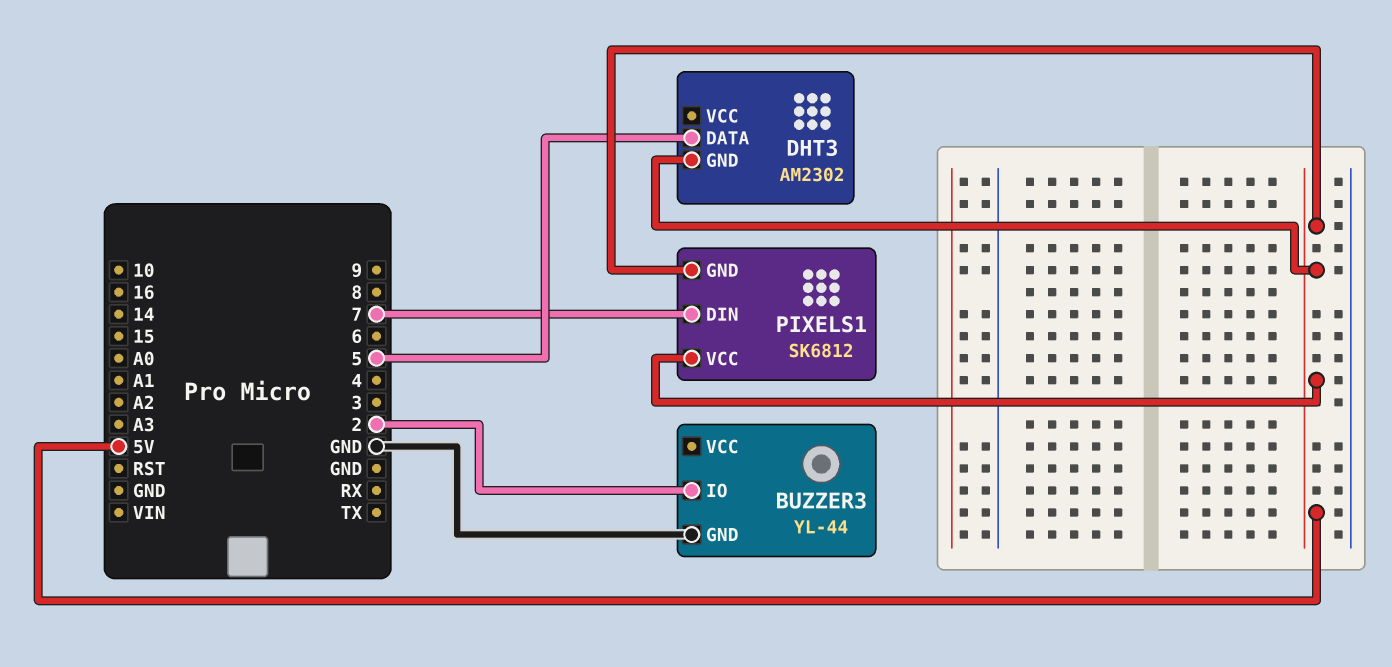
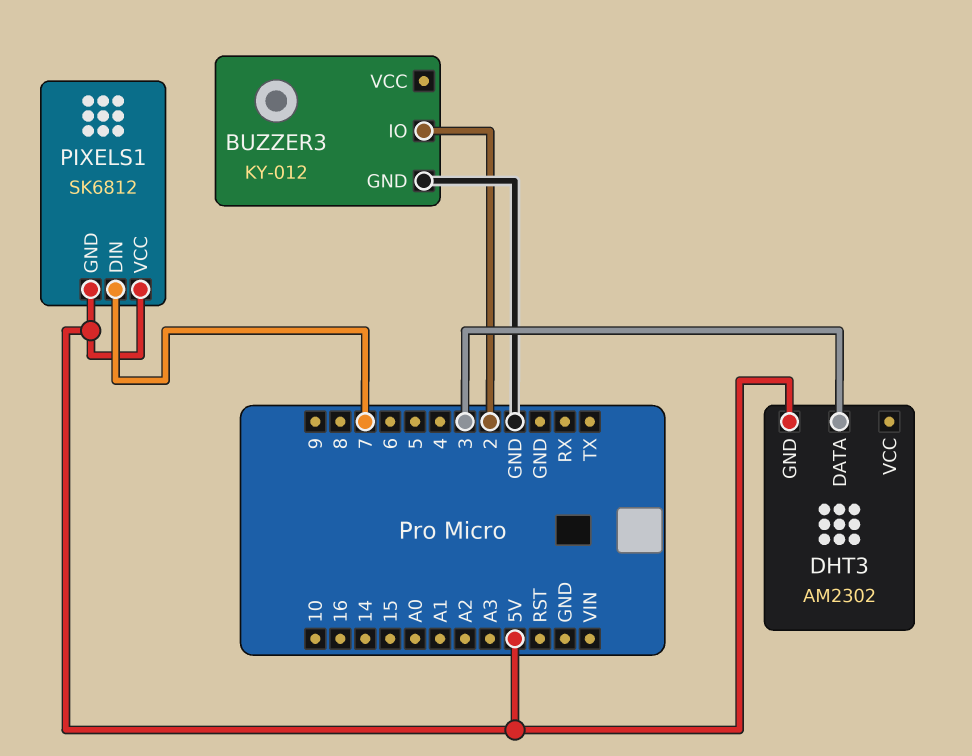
BUZZER3: YL-44 -> KY-012
DHT3 pin DATA: 5 -> 3

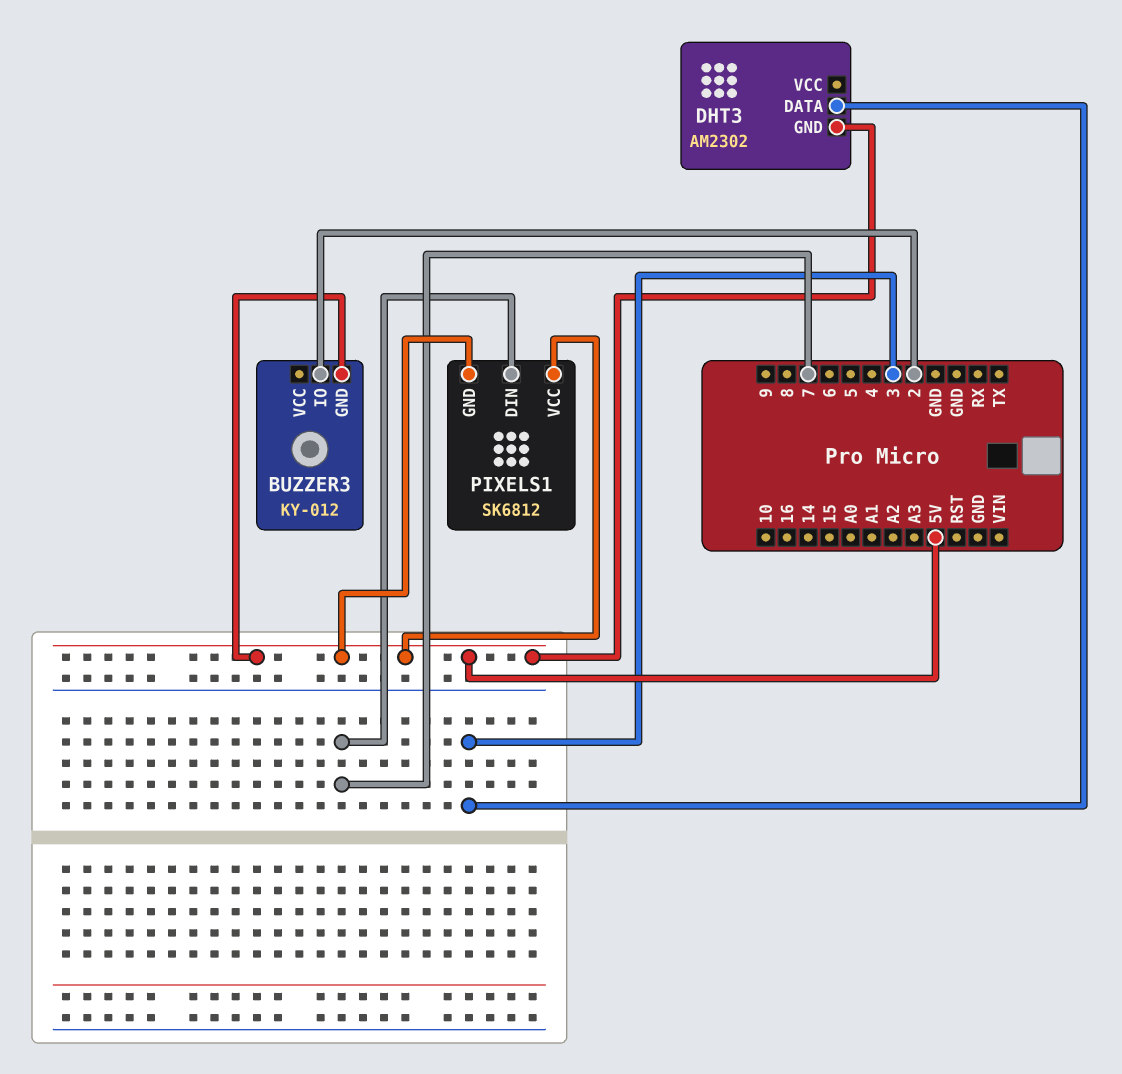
BUZZER3 pin GND: GND -> 5V

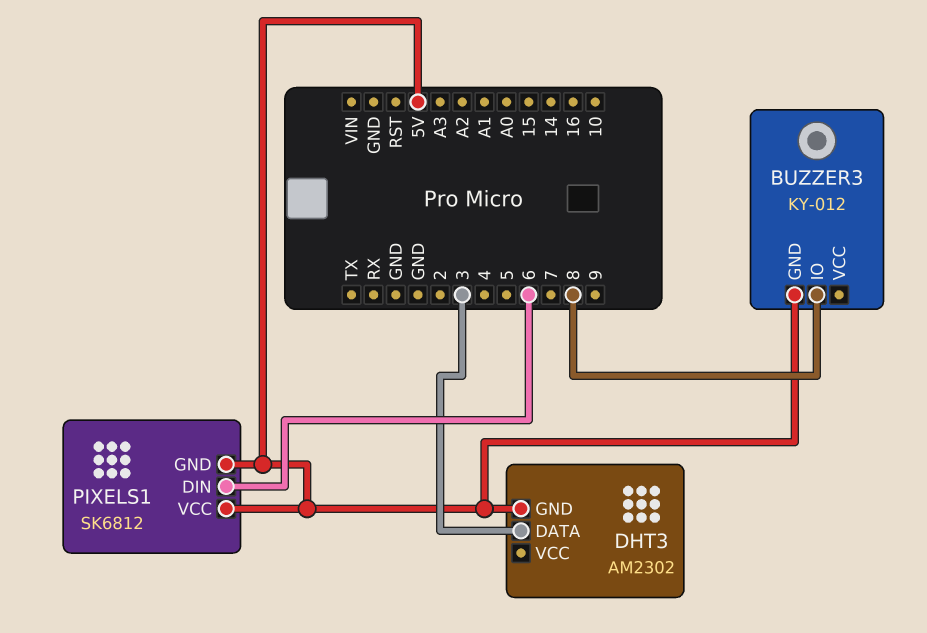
BUZZER3 pin IO: 2 -> 8
PIXELS1 pin DIN: 7 -> 6

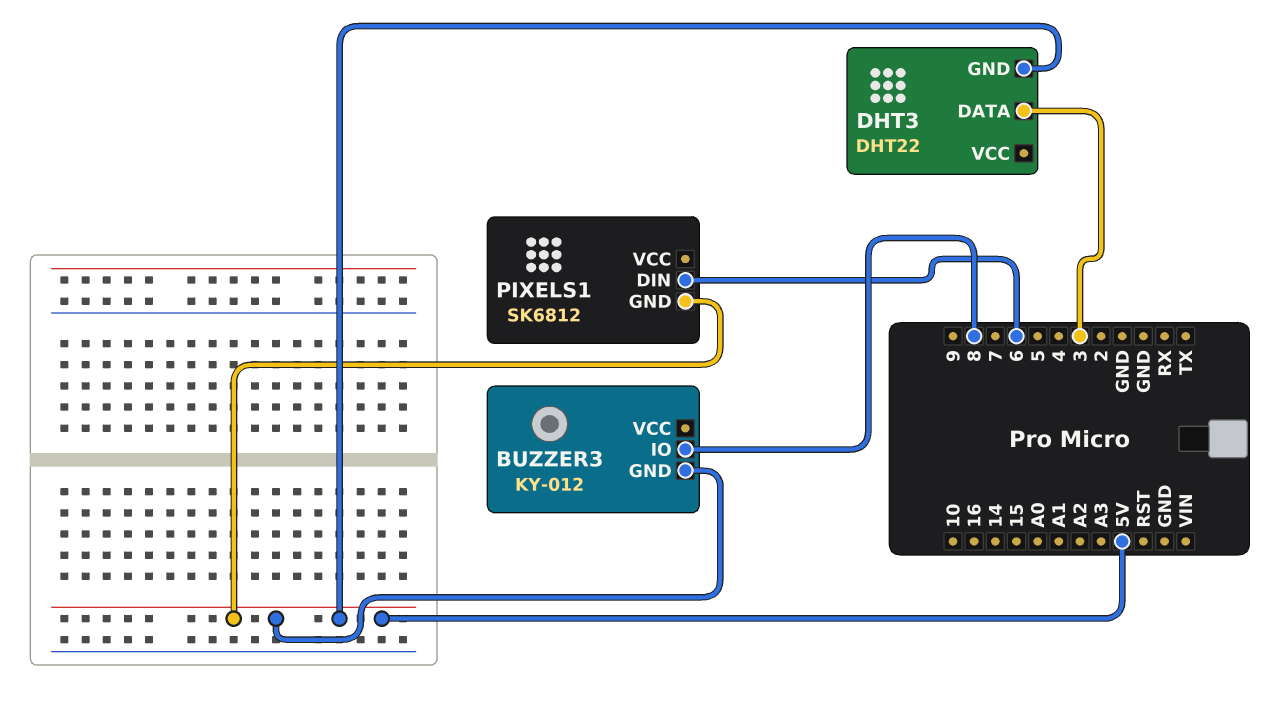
DHT3: AM2302 -> DHT22
PIXELS1 pin VCC: 5V -> none

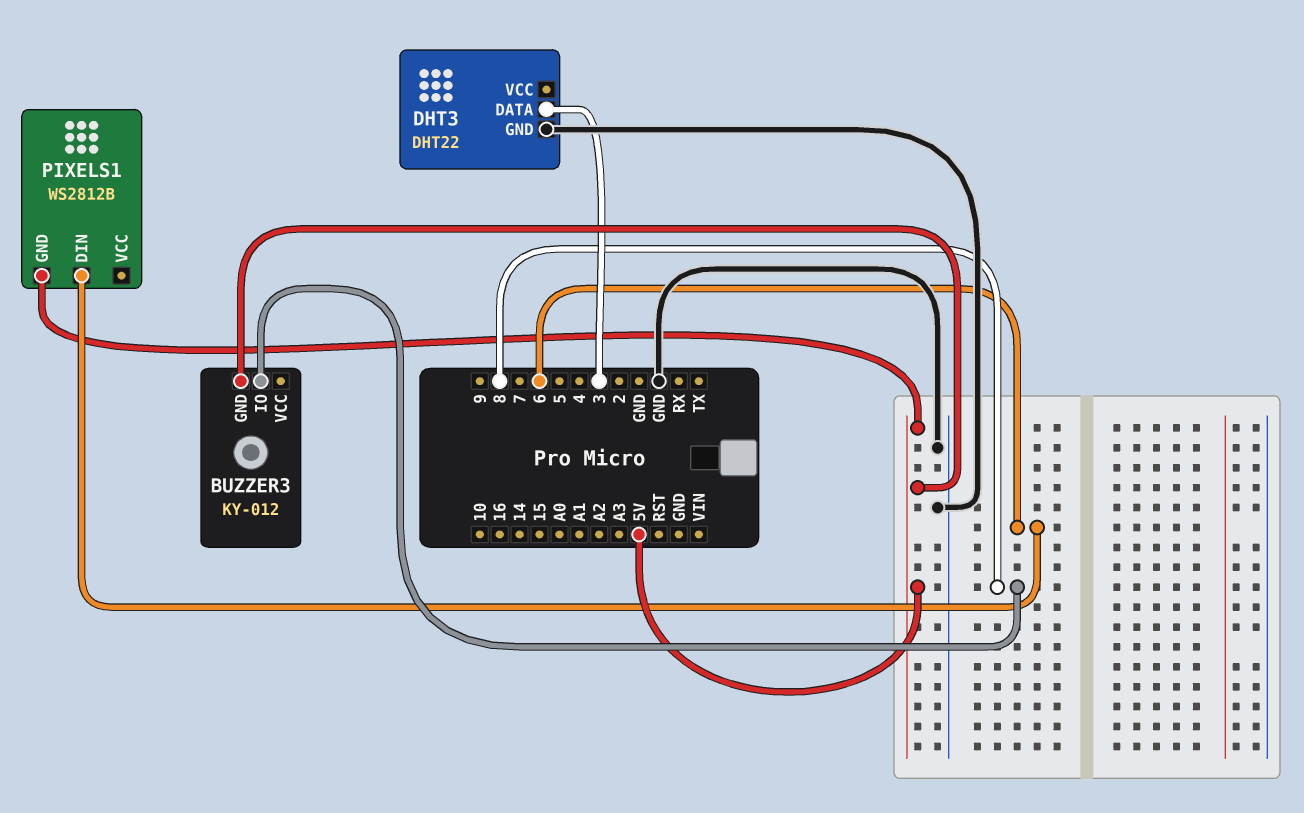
DHT3 pin GND: 5V -> GND
PIXELS1: SK6812 -> WS2812B

